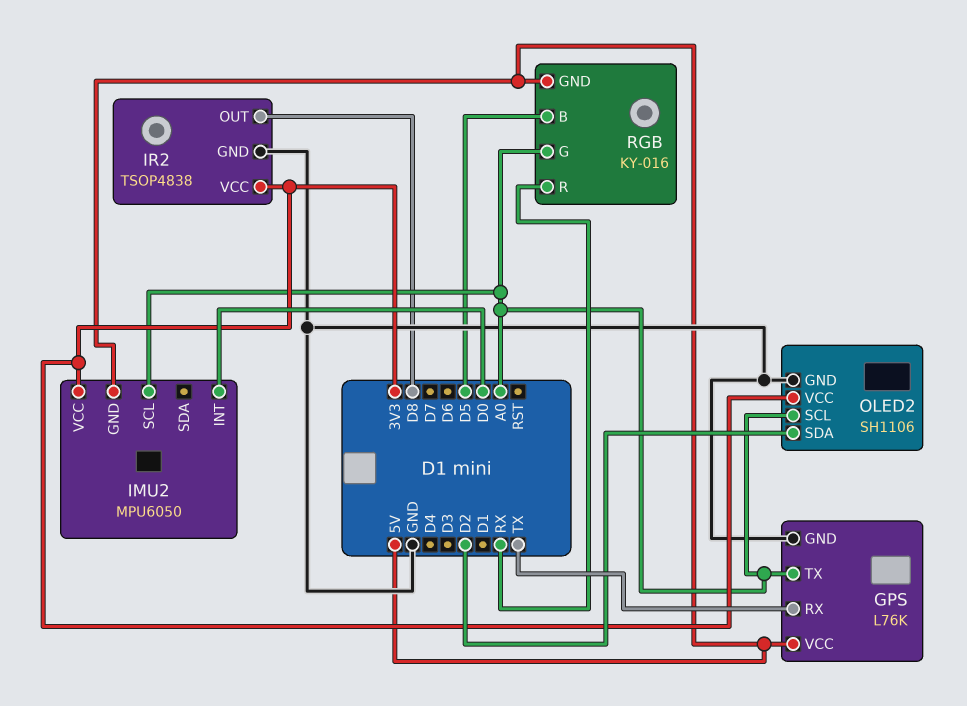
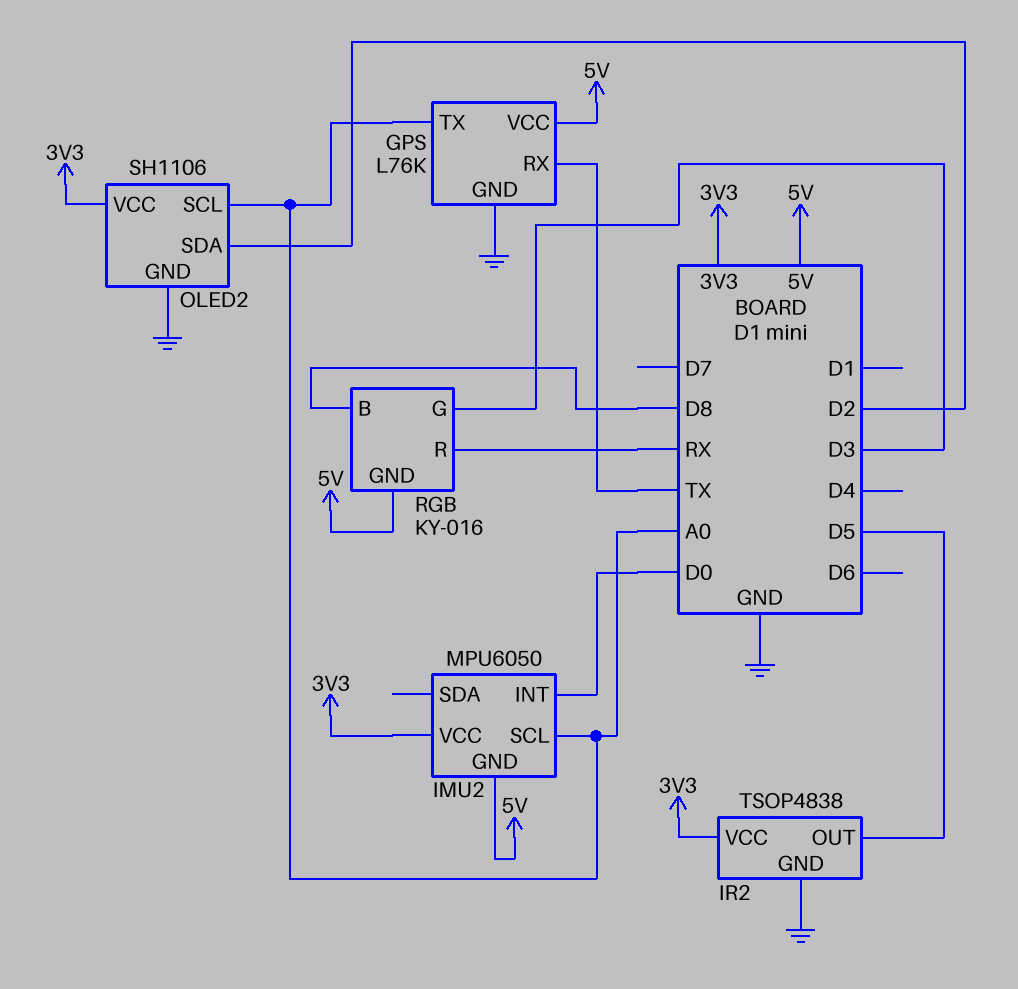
IR2 pin OUT: D8 -> D5
RGB pin B: D5 -> D8
RGB pin G: A0 -> D3

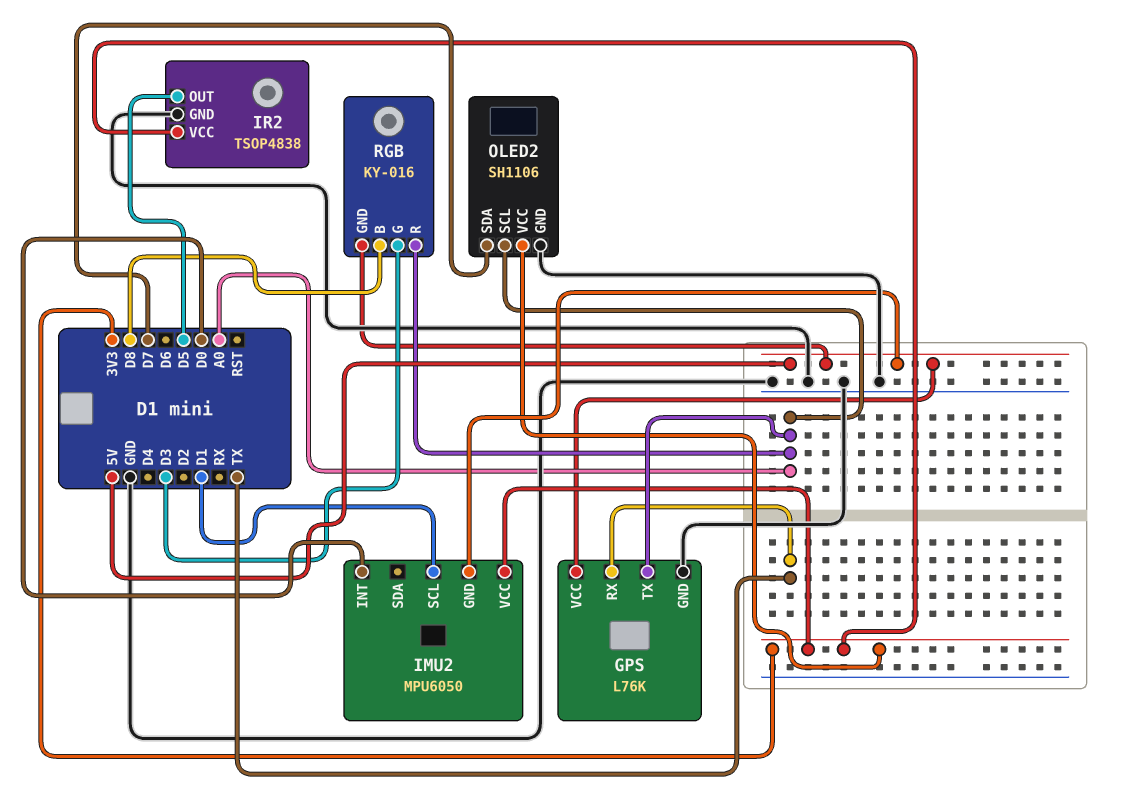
IMU2 pin SCL: A0 -> D1
OLED2 pin SDA: D2 -> D7
RGB pin R: RX -> A0

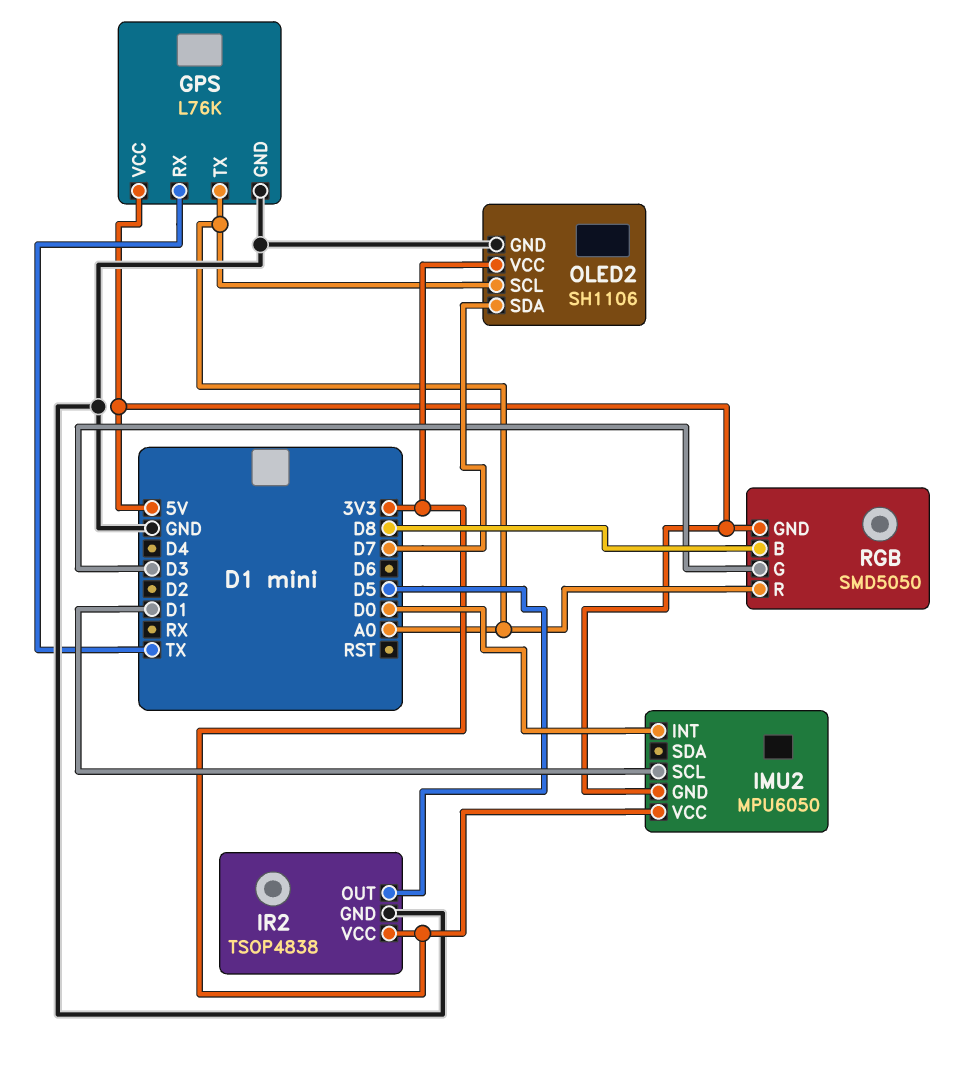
RGB: KY-016 -> SMD5050

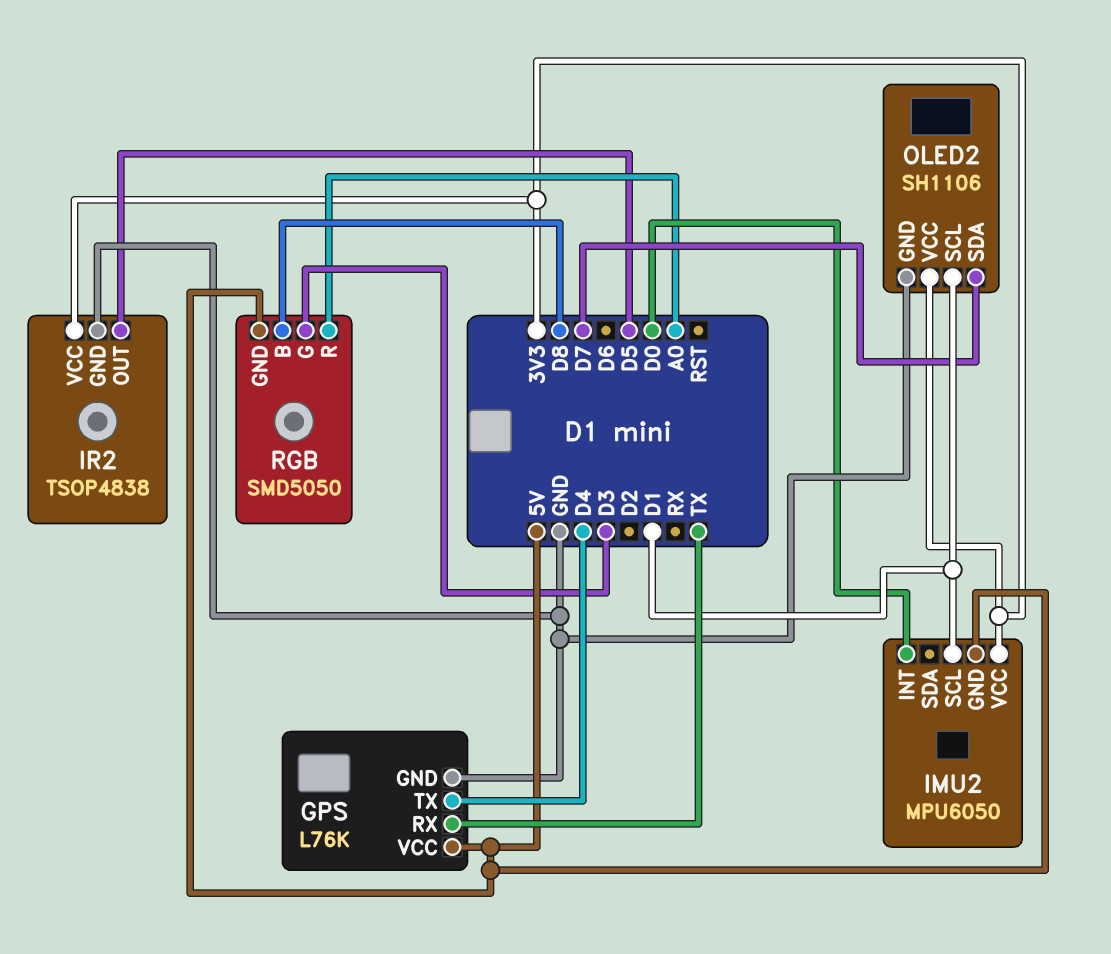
GPS pin TX: A0 -> D4
OLED2 pin SCL: A0 -> D1

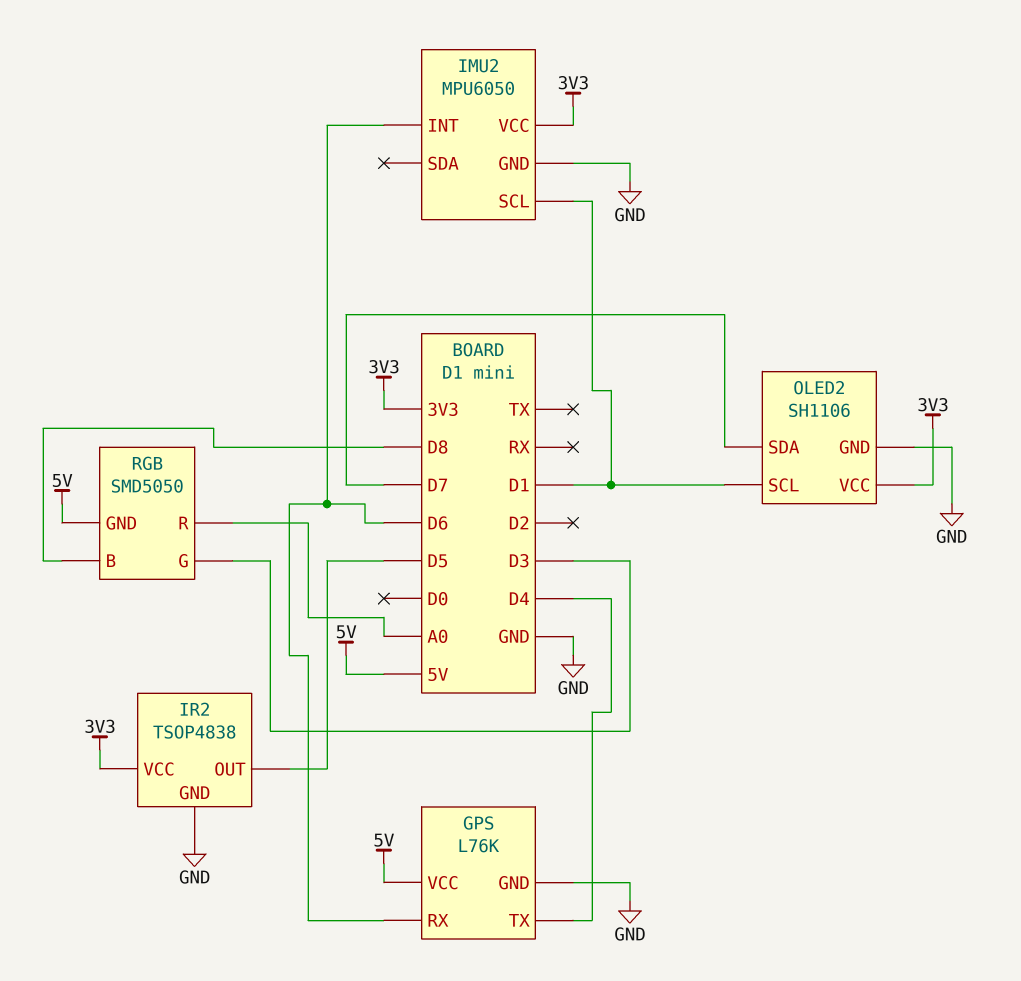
GPS pin RX: TX -> D6
IMU2 pin GND: 5V -> GND
IMU2 pin INT: D0 -> D6

